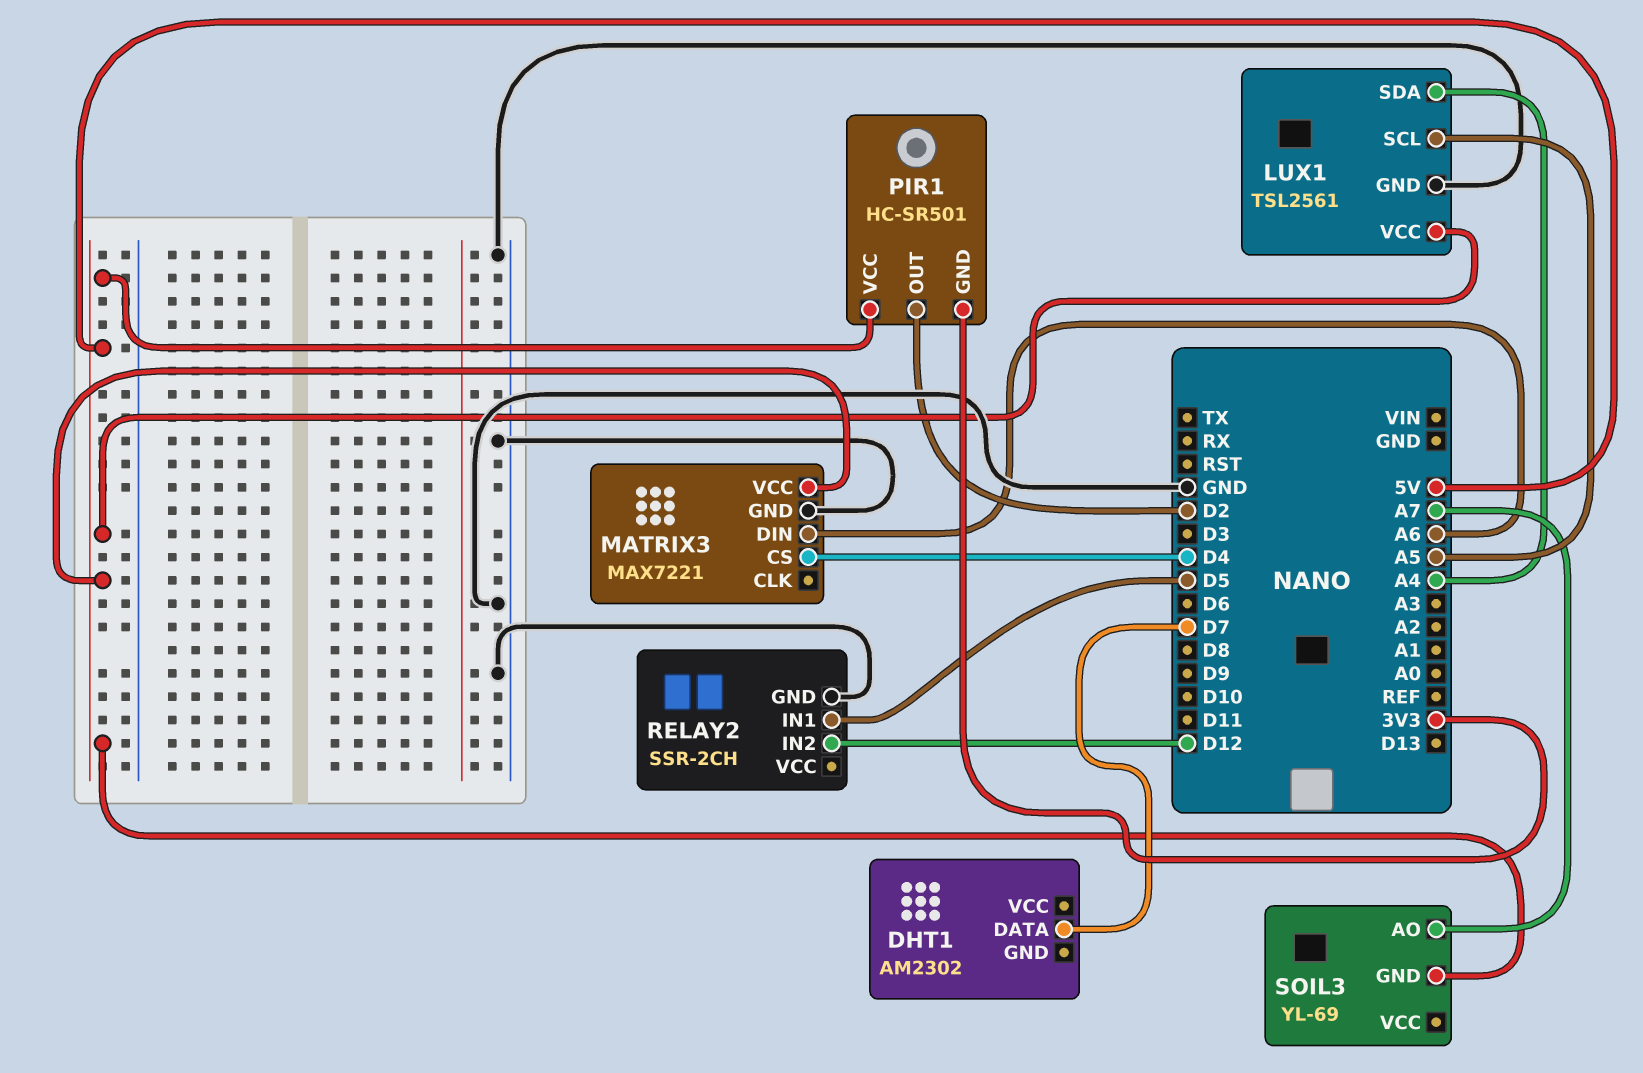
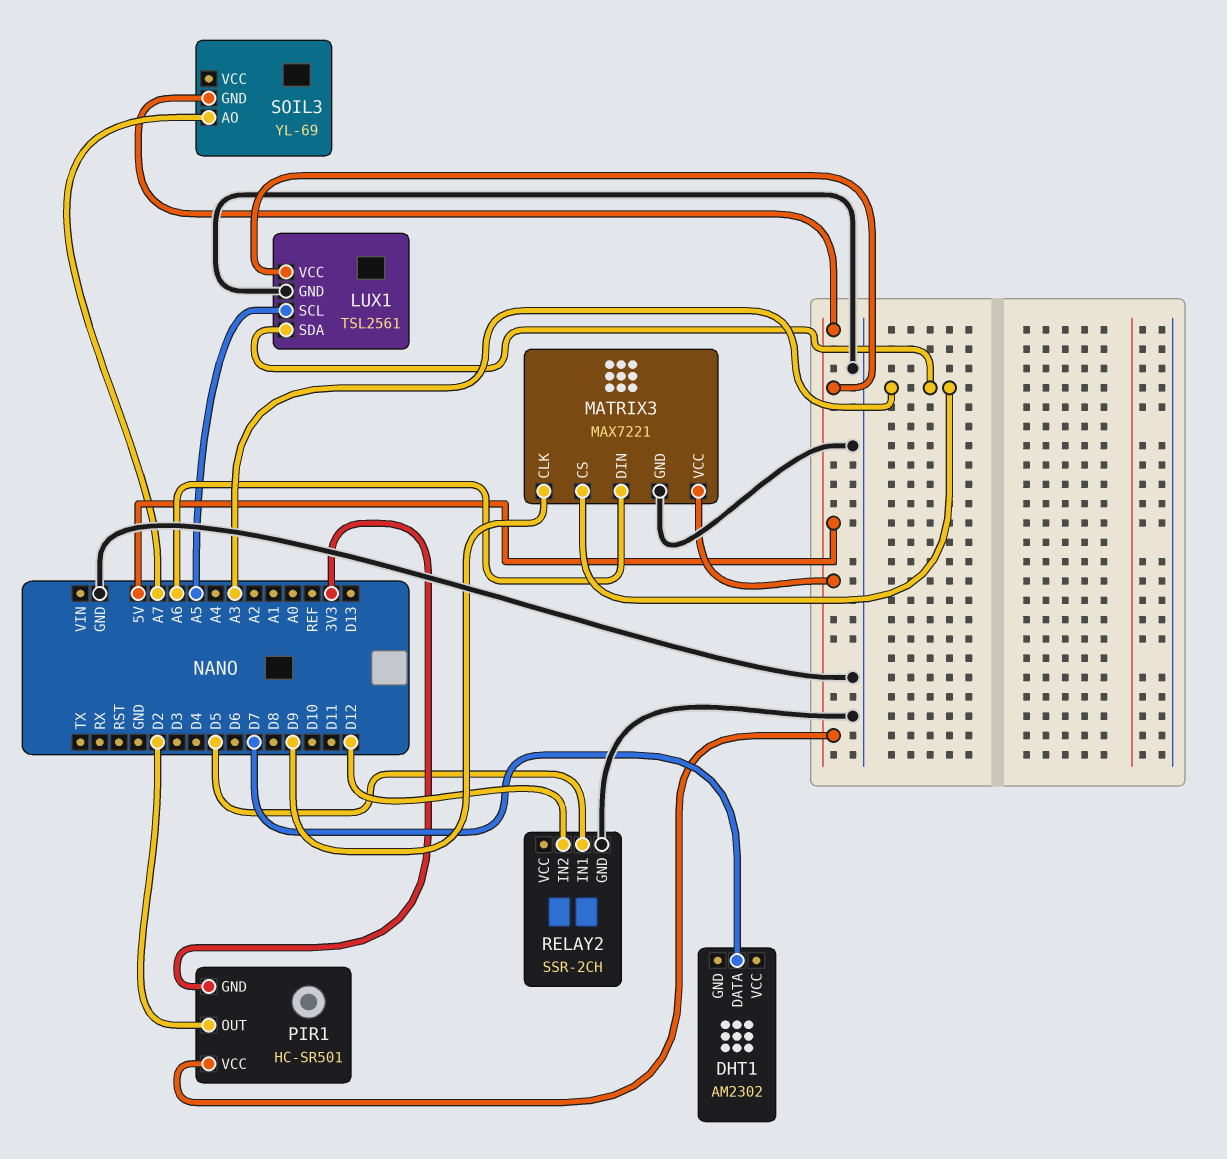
LUX1 pin SDA: A4 -> A3
MATRIX3 pin CLK: none -> D9
MATRIX3 pin CS: D4 -> A3

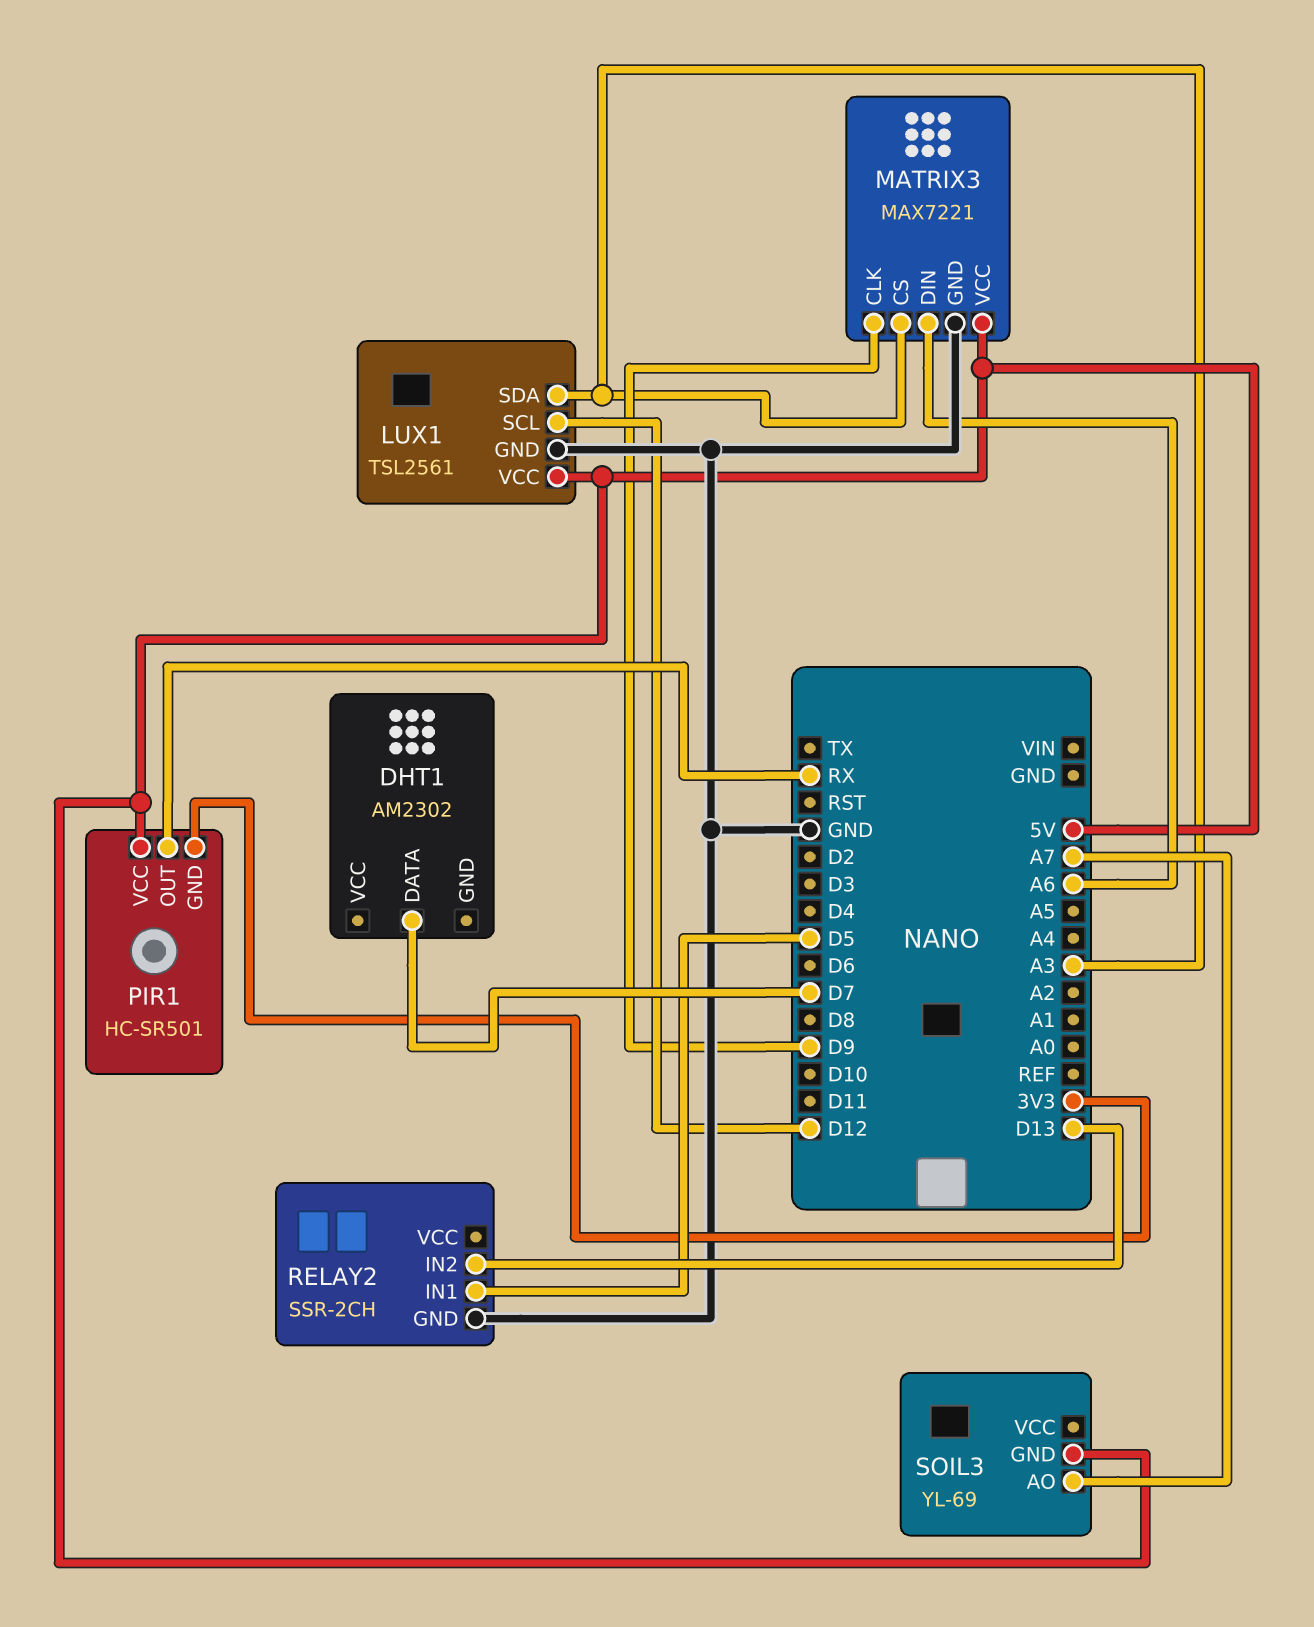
LUX1 pin SCL: A5 -> D12
PIR1 pin OUT: D2 -> RX
RELAY2 pin IN2: D12 -> D13

